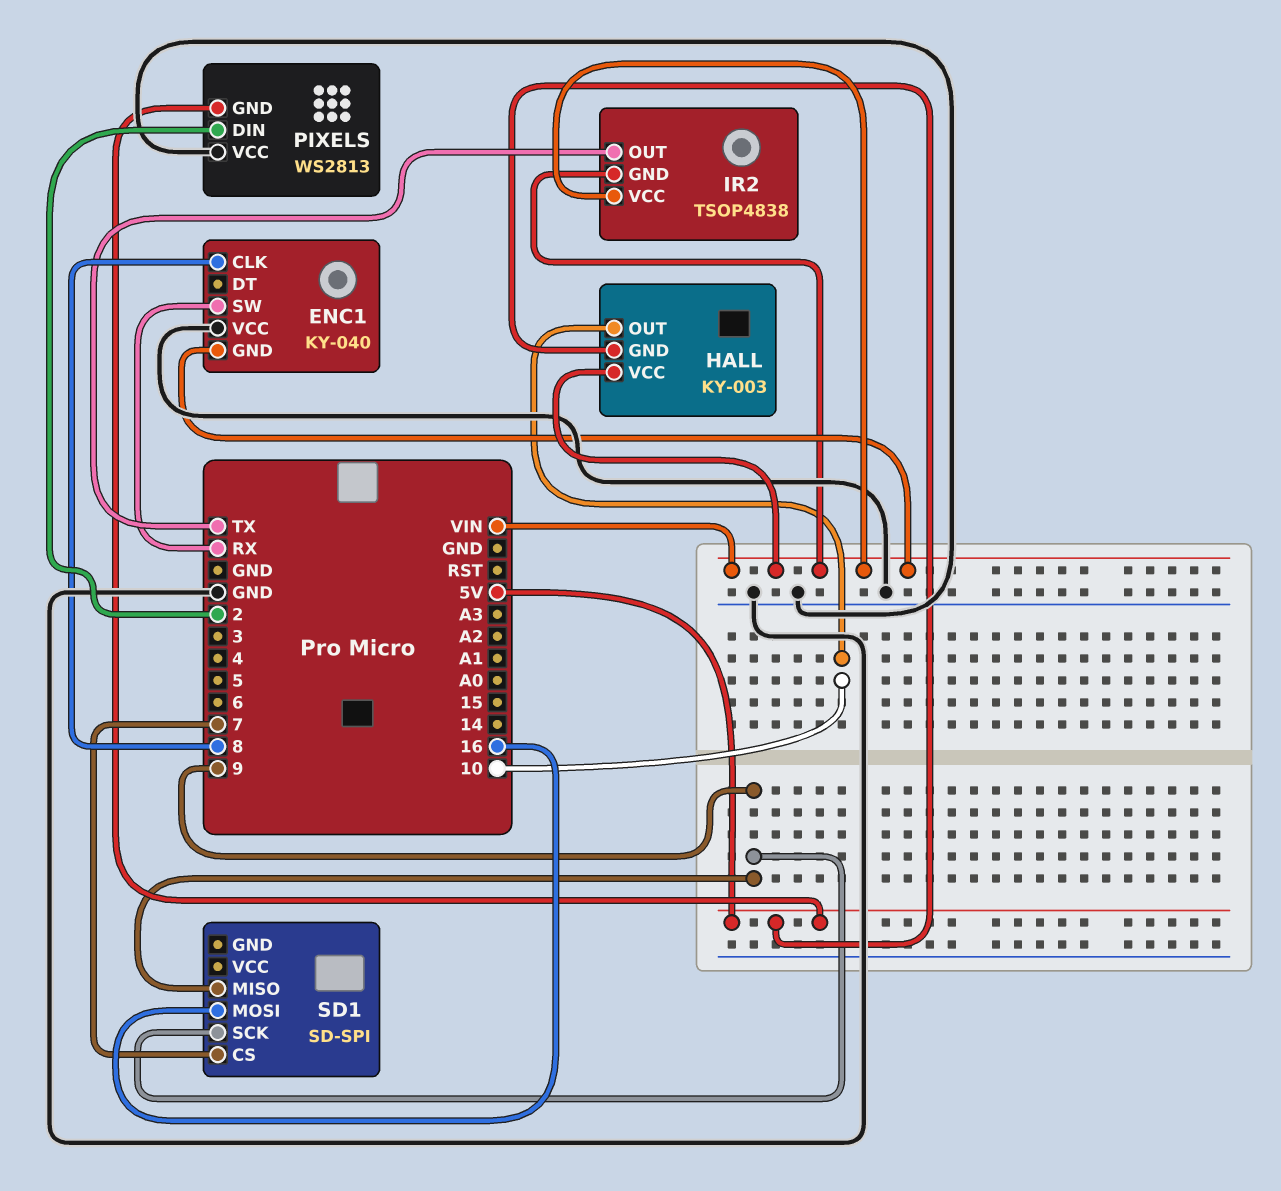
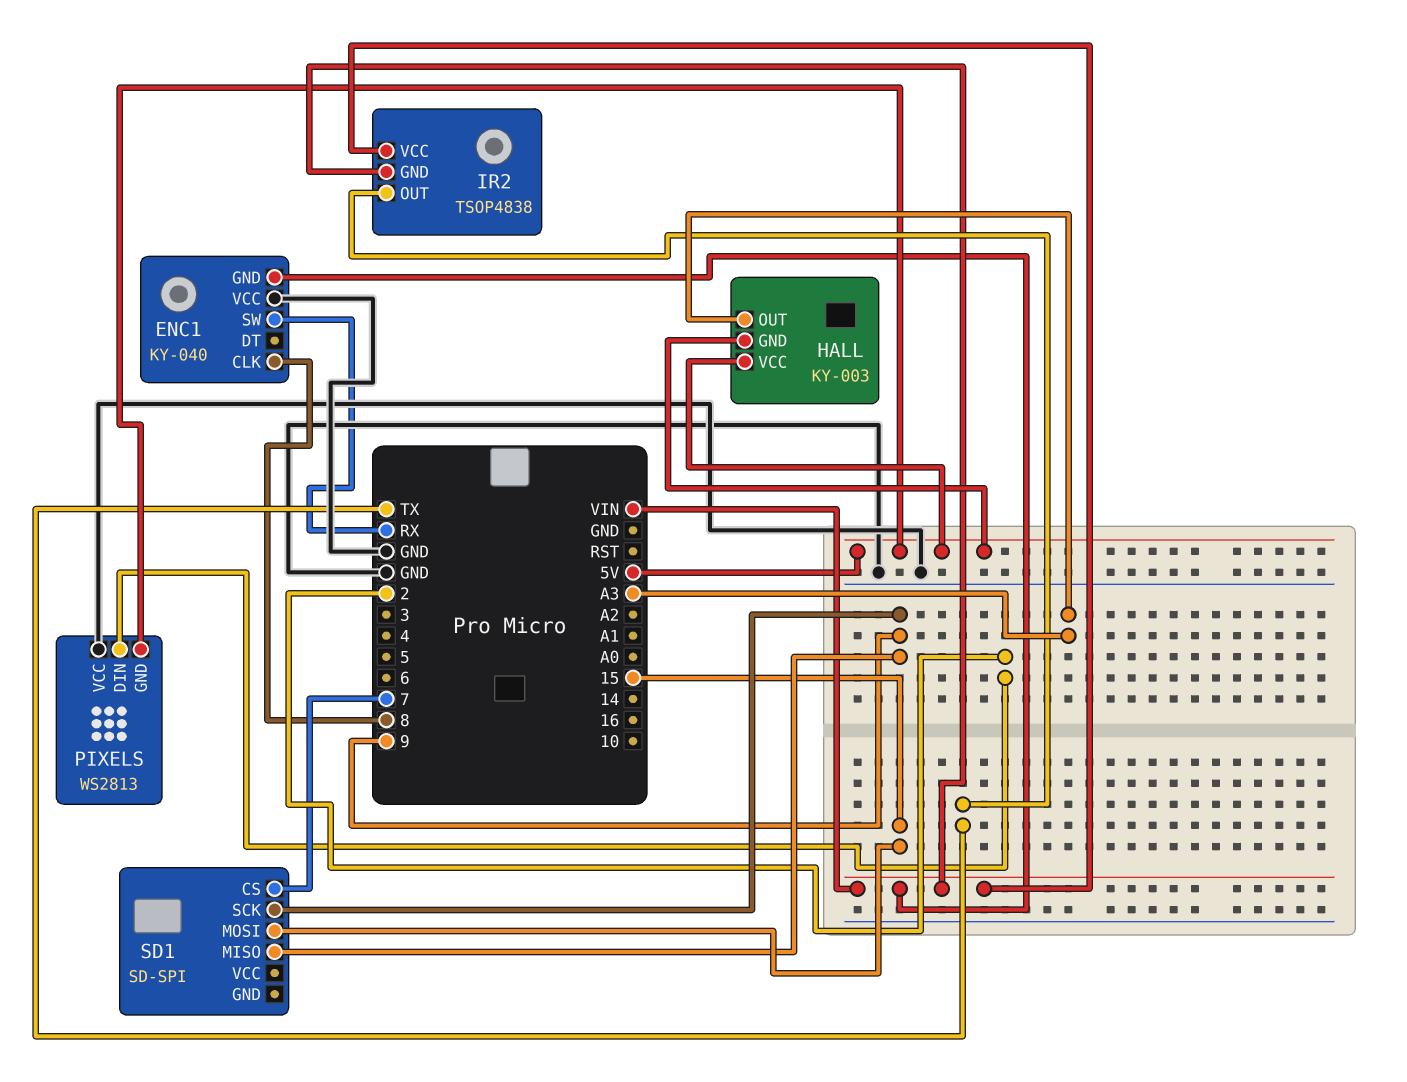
HALL pin OUT: 10 -> A3
HALL pin VCC: VIN -> 5V
SD1 pin MOSI: 16 -> 15

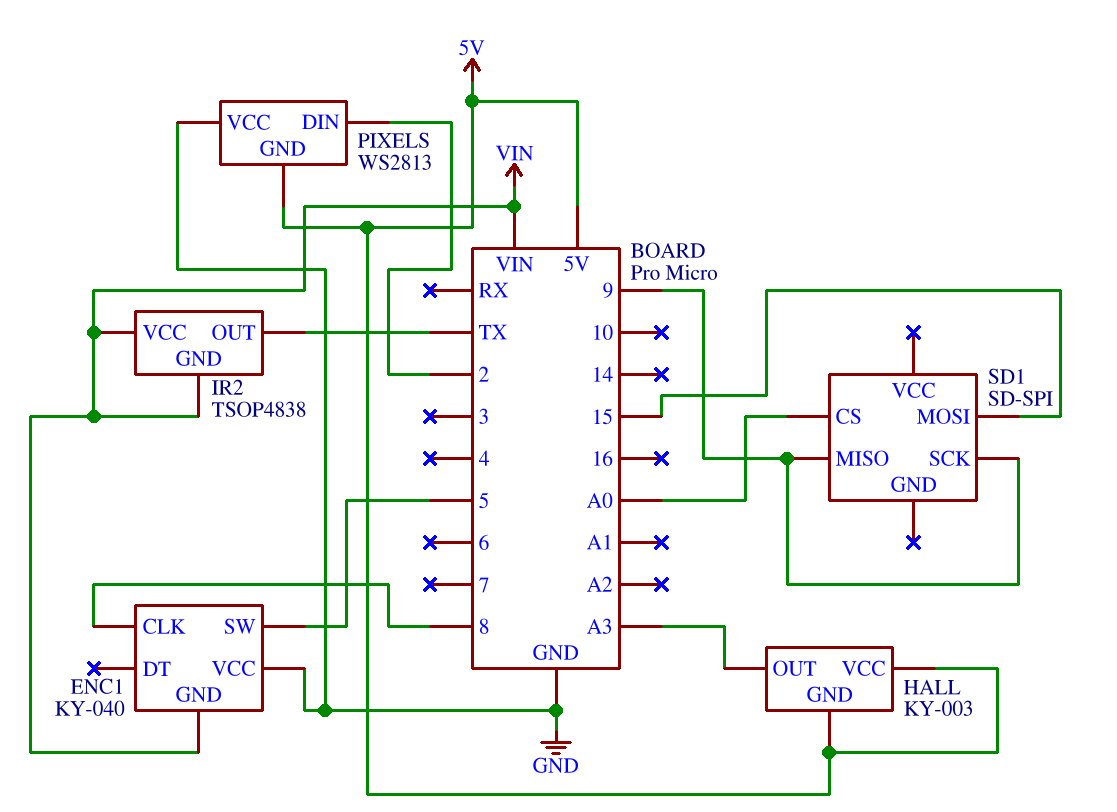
ENC1 pin SW: RX -> 5
SD1 pin CS: 7 -> A0

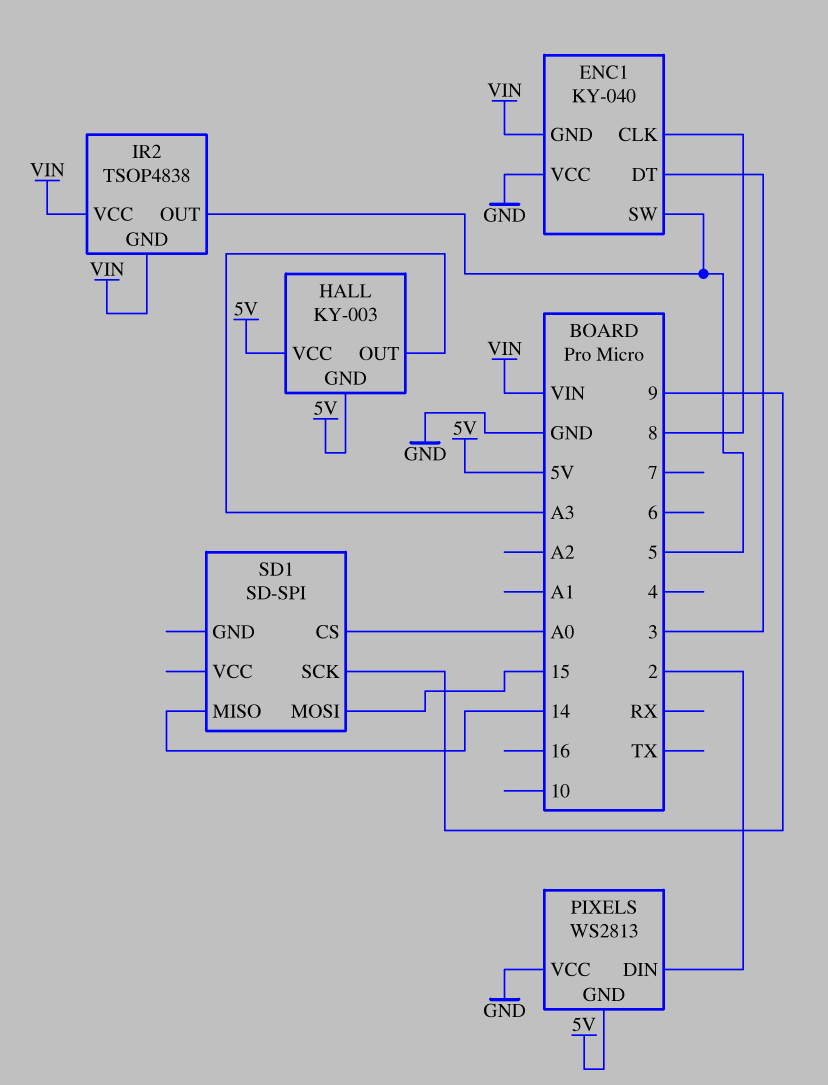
ENC1 pin DT: none -> 3
IR2 pin OUT: TX -> 5
SD1 pin MISO: 9 -> 14

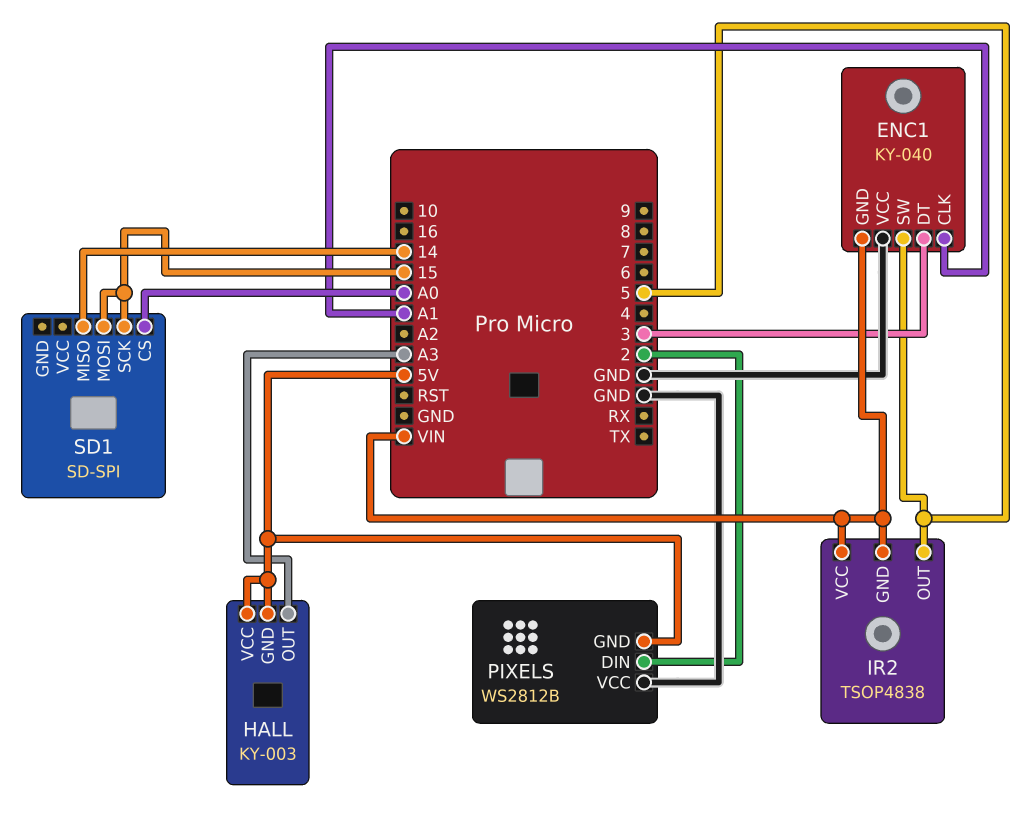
ENC1 pin CLK: 8 -> A1
PIXELS: WS2813 -> WS2812B
SD1 pin SCK: 9 -> 15

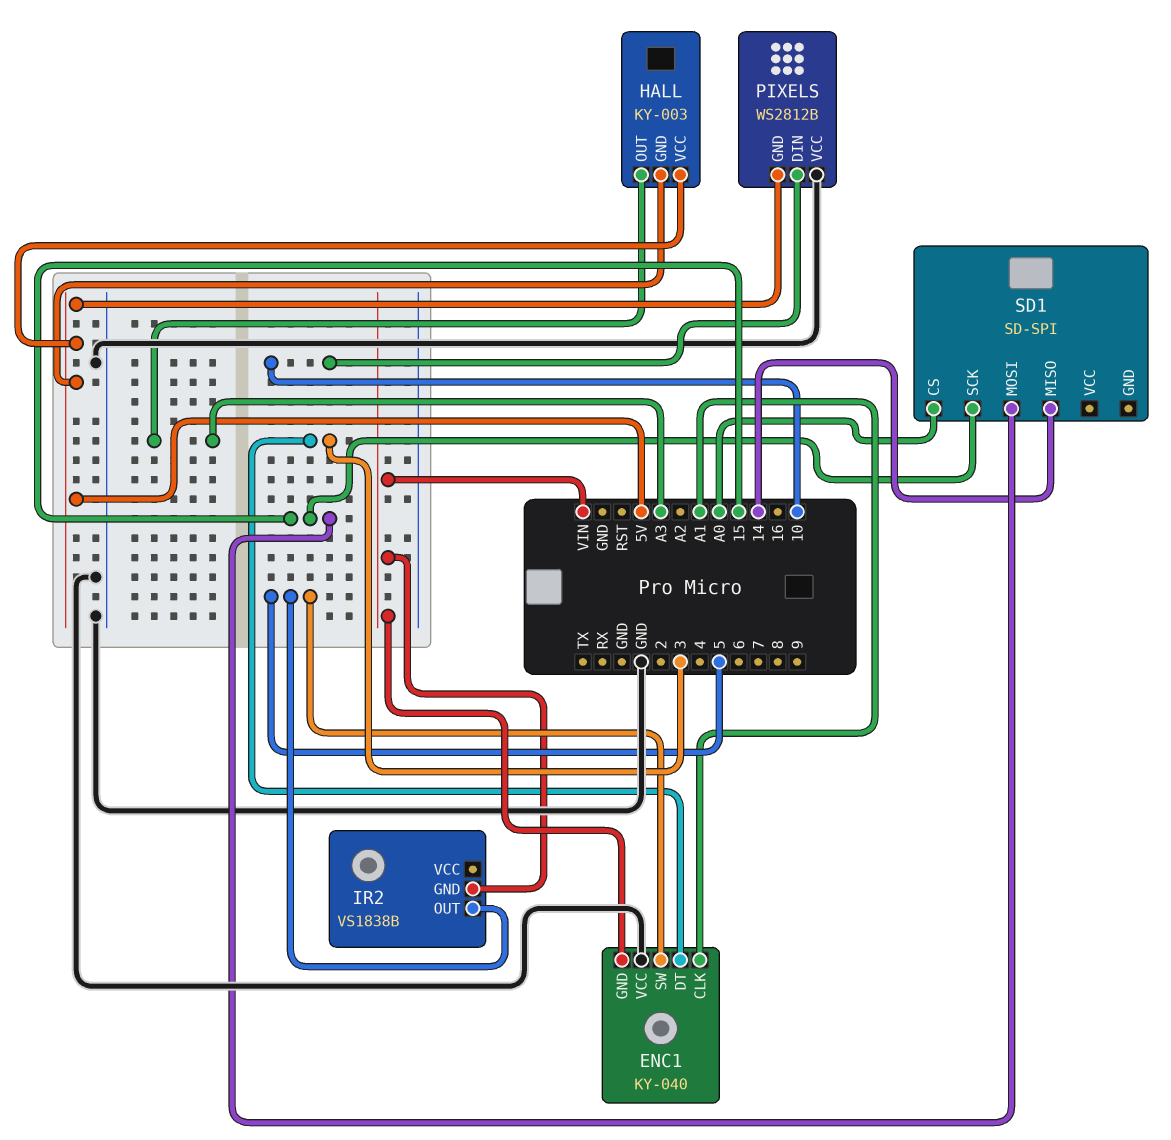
IR2: TSOP4838 -> VS1838B
IR2 pin VCC: VIN -> none
PIXELS pin DIN: 2 -> 10

